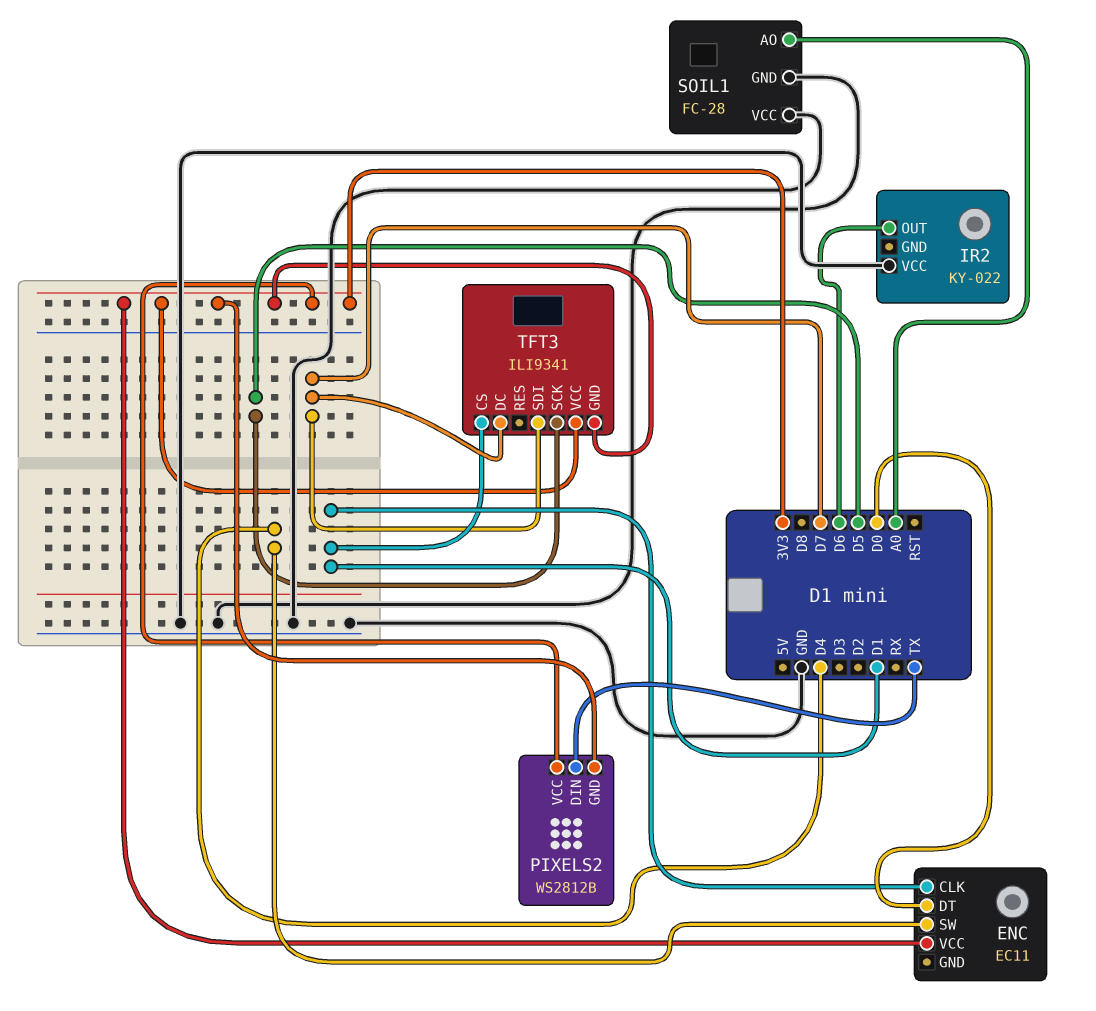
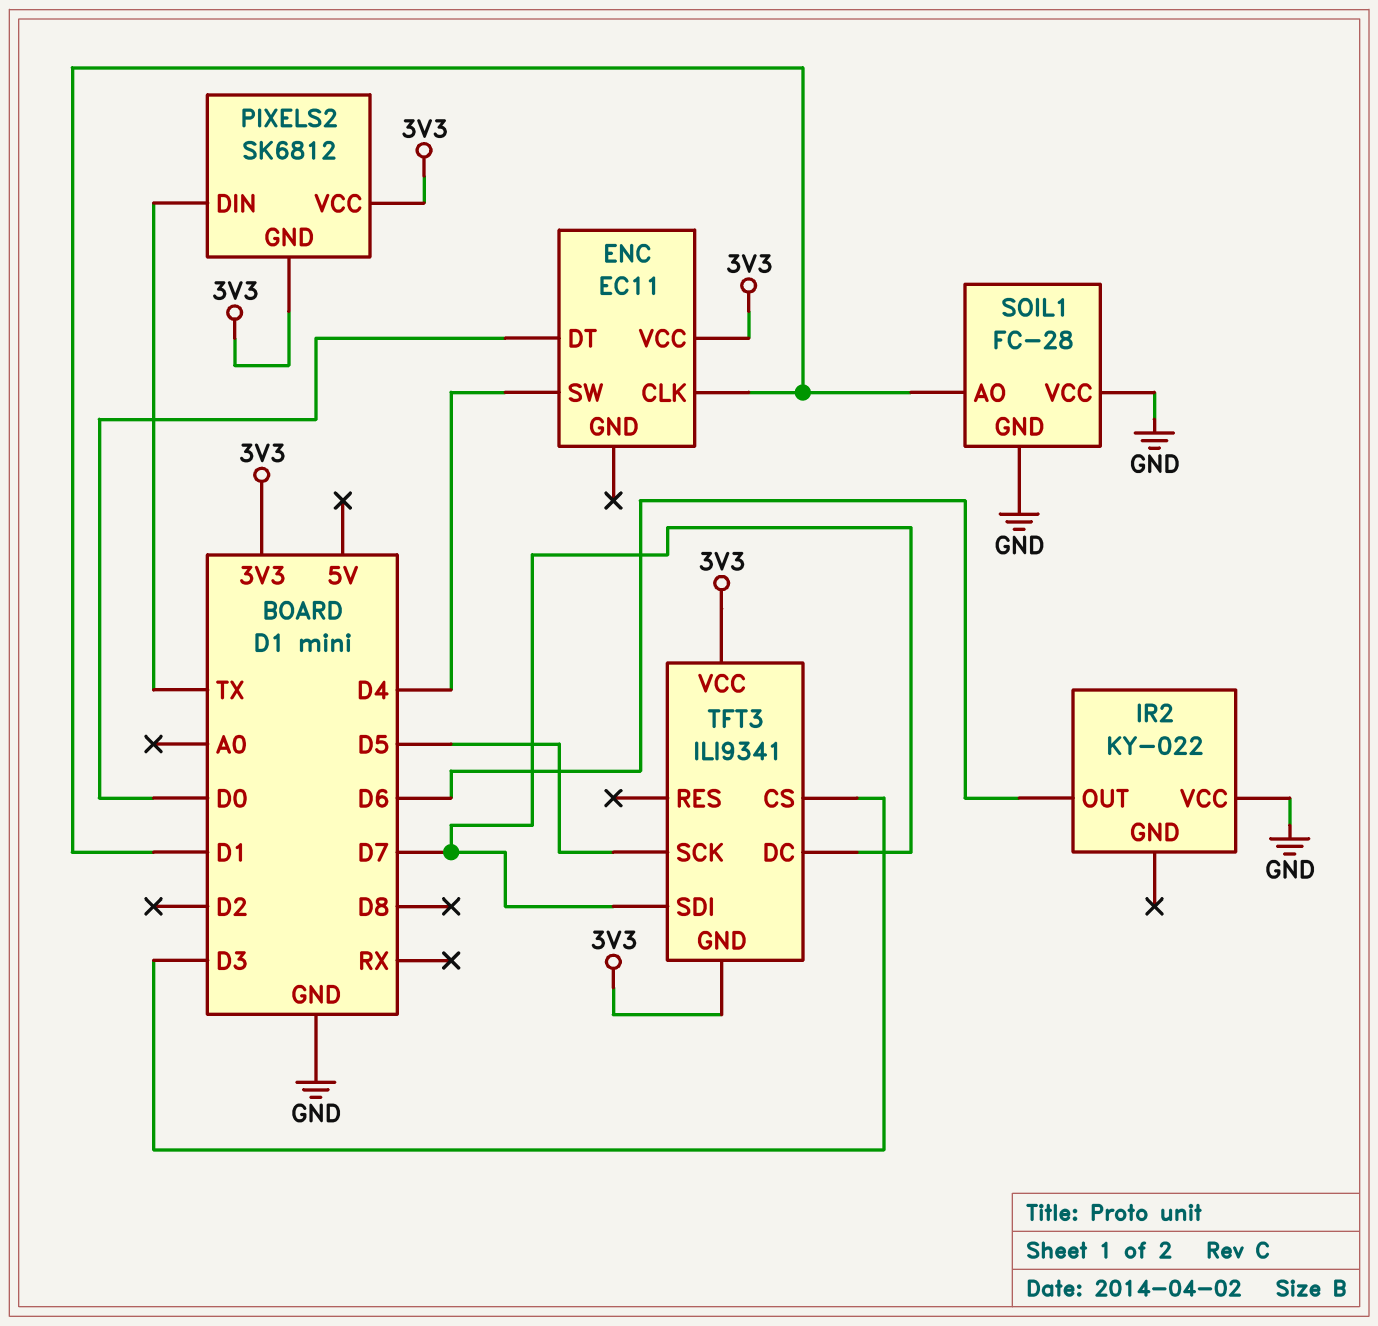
PIXELS2: WS2812B -> SK6812
SOIL1 pin AO: A0 -> D1
TFT3 pin CS: D1 -> D3

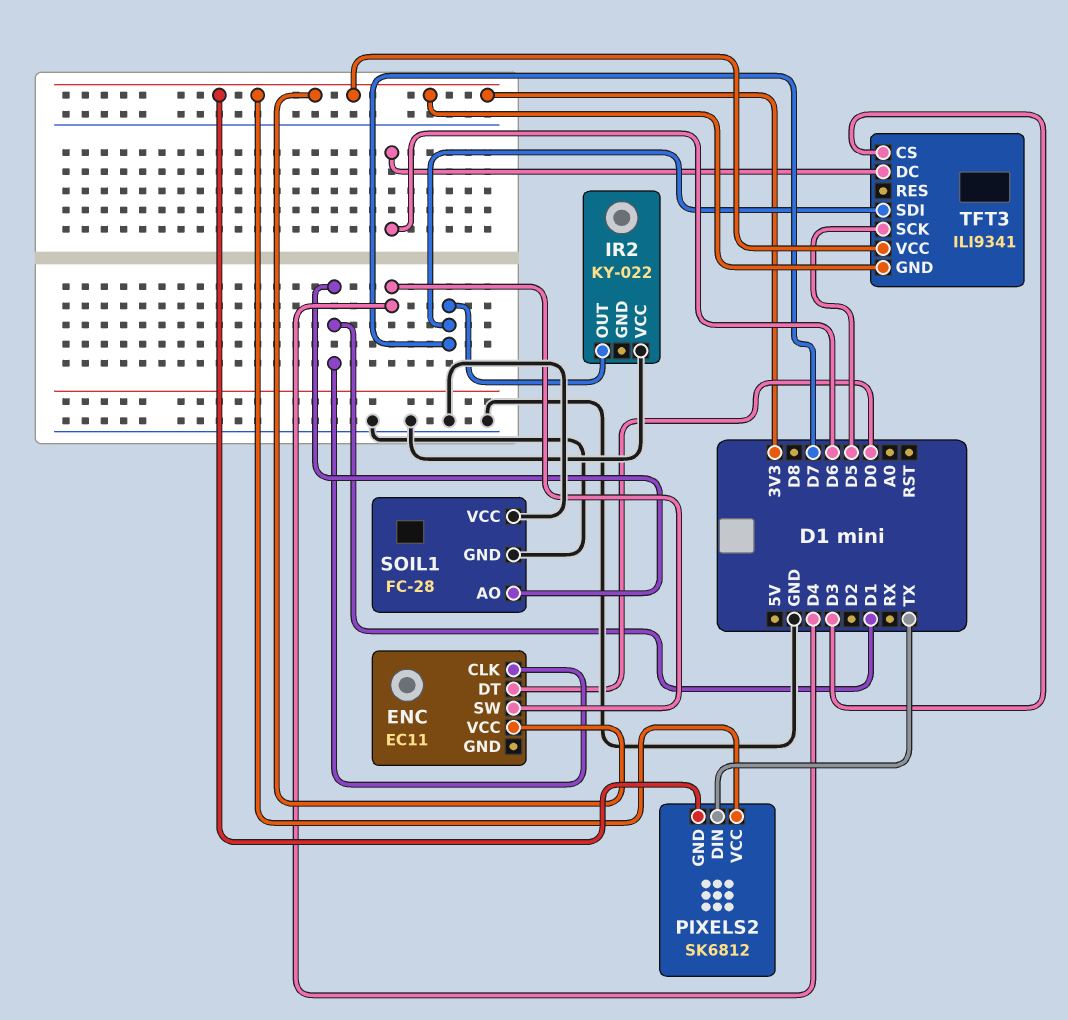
IR2 pin OUT: D6 -> D7
TFT3 pin DC: D7 -> D6

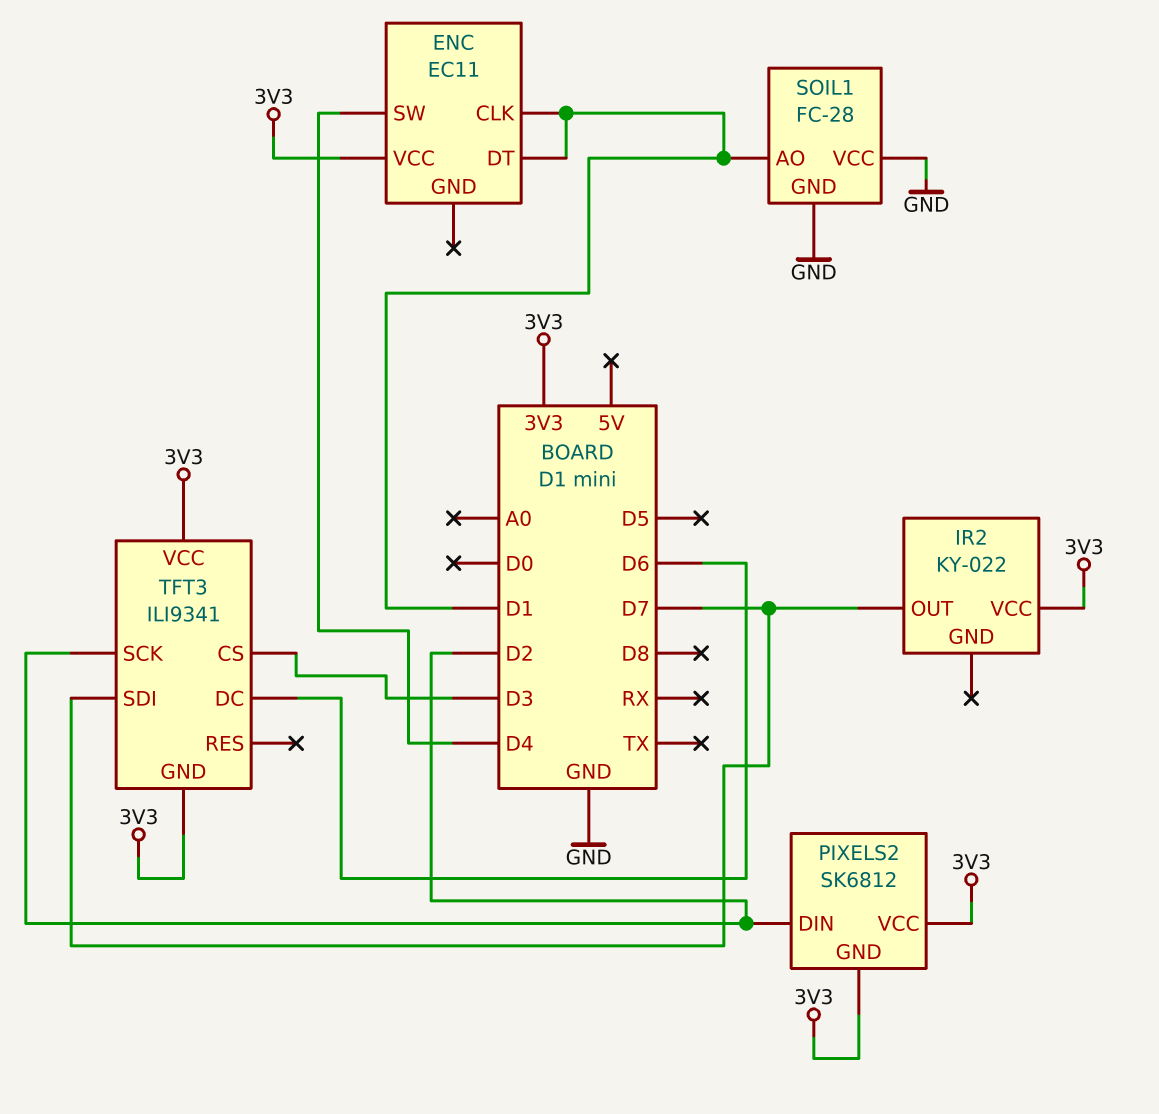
ENC pin DT: D0 -> D1
IR2 pin VCC: GND -> 3V3
PIXELS2 pin DIN: TX -> D2
TFT3 pin SCK: D5 -> D2

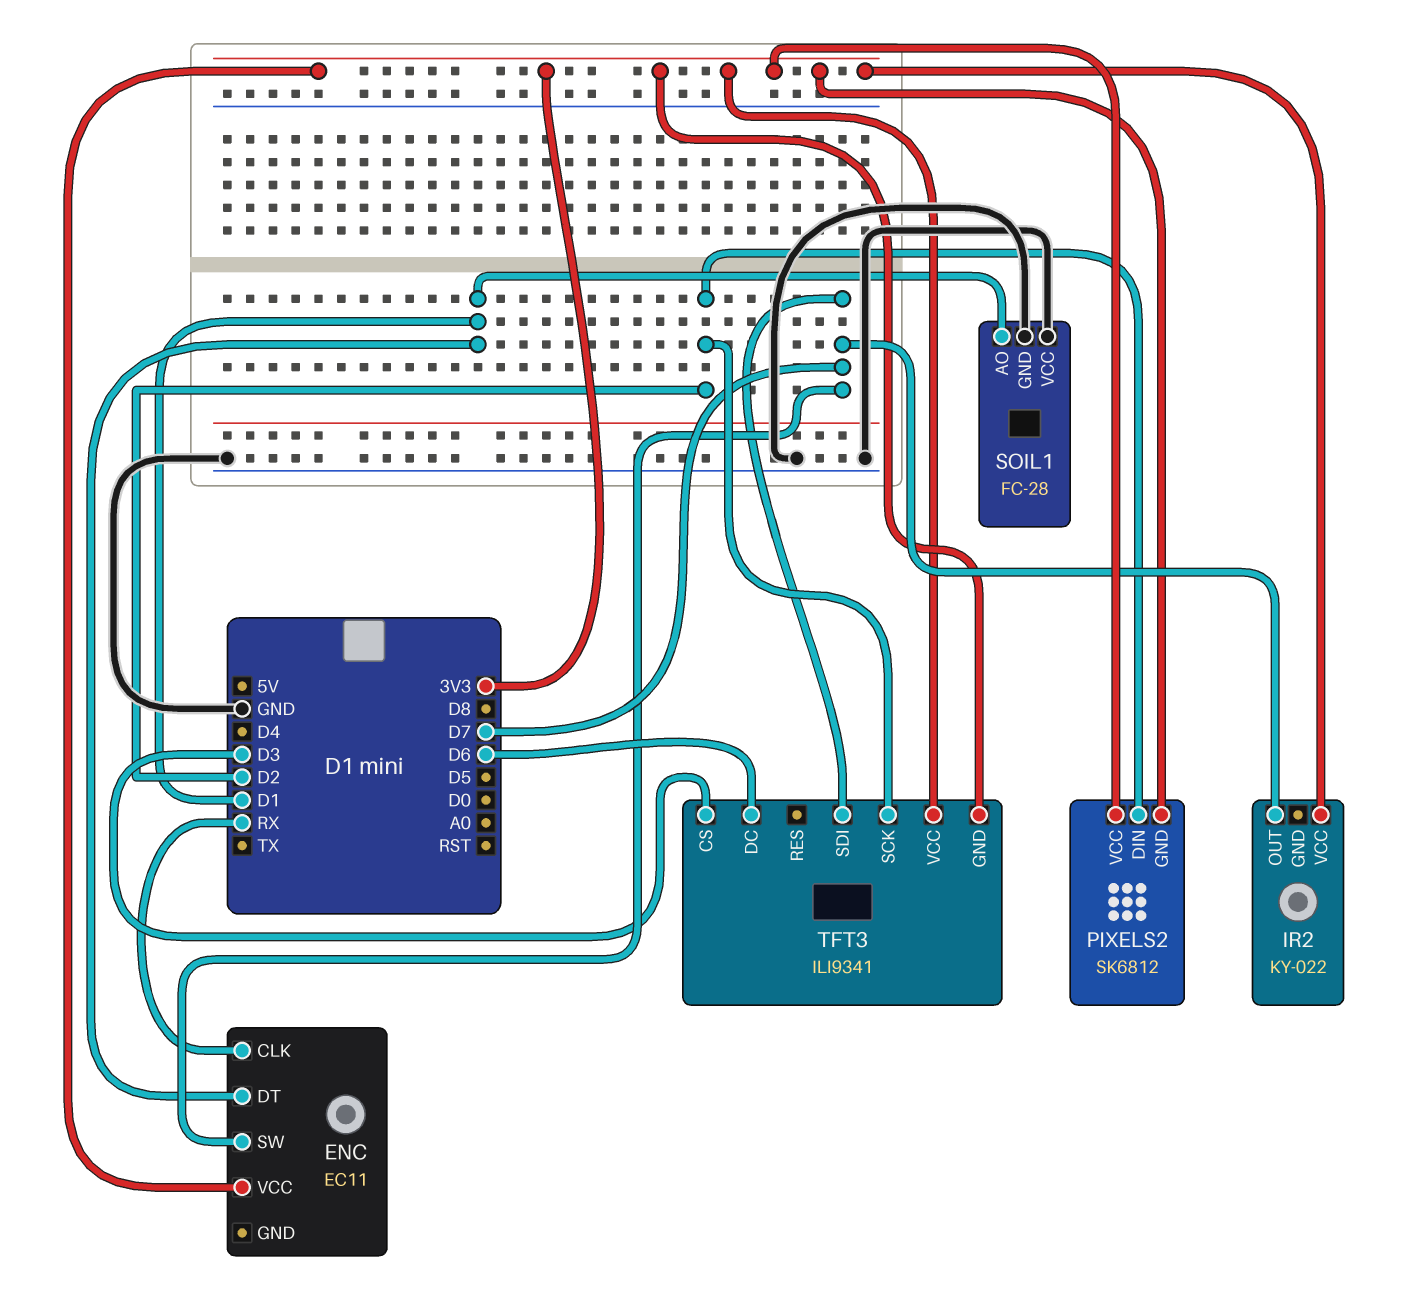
ENC pin CLK: D1 -> RX
ENC pin SW: D4 -> D7

